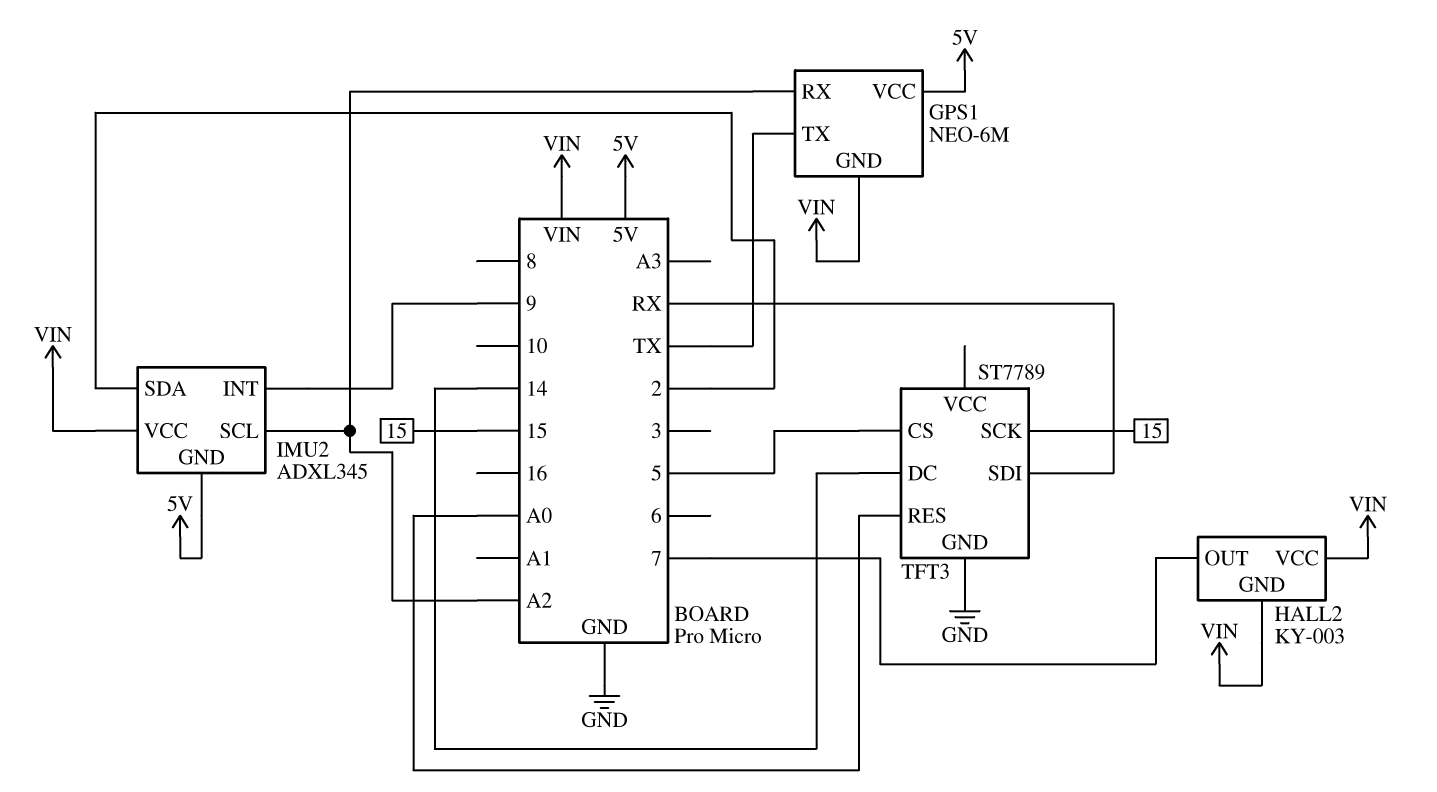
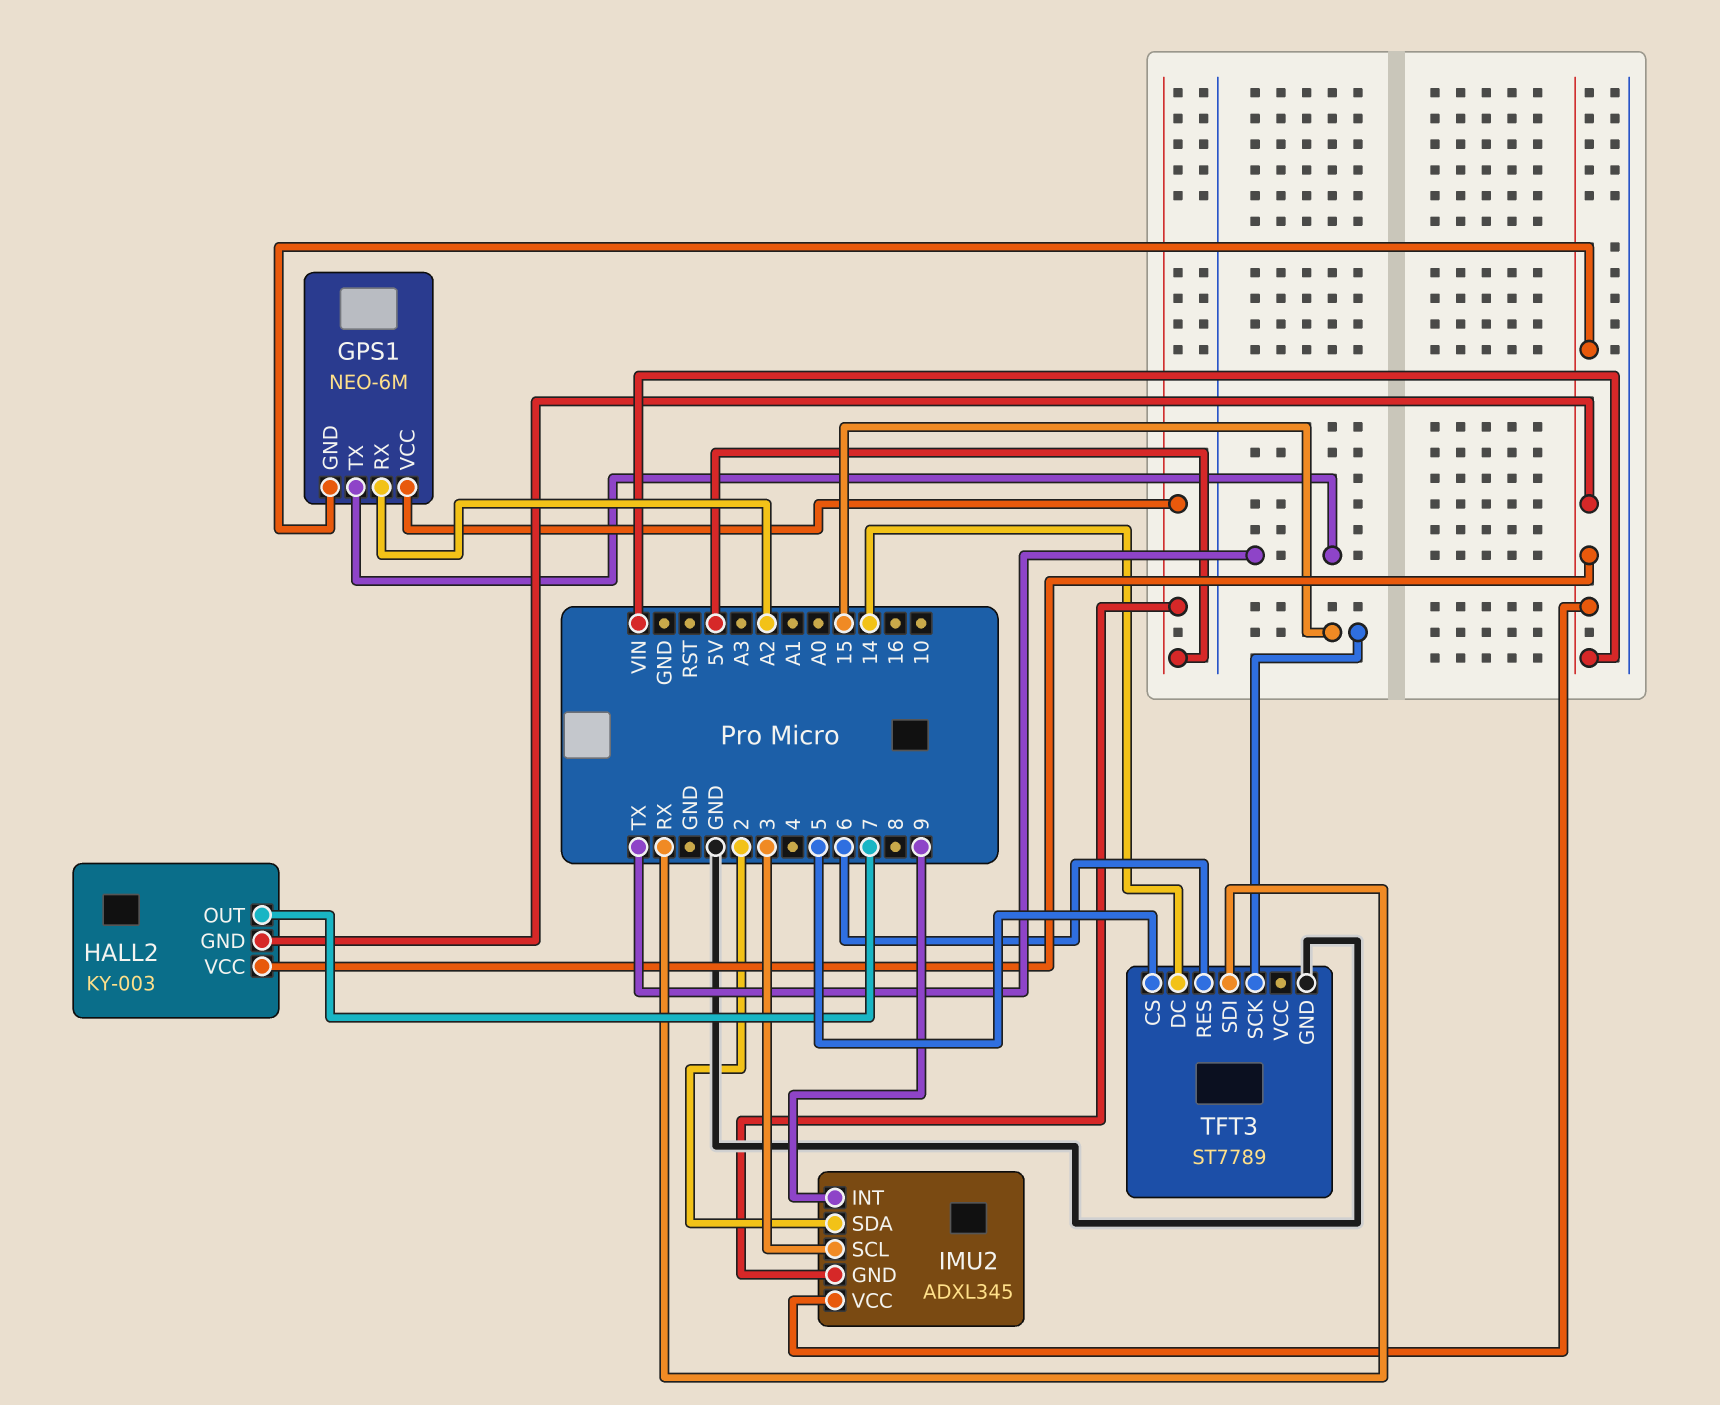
IMU2 pin SCL: A2 -> 3
TFT3 pin RES: A0 -> 6

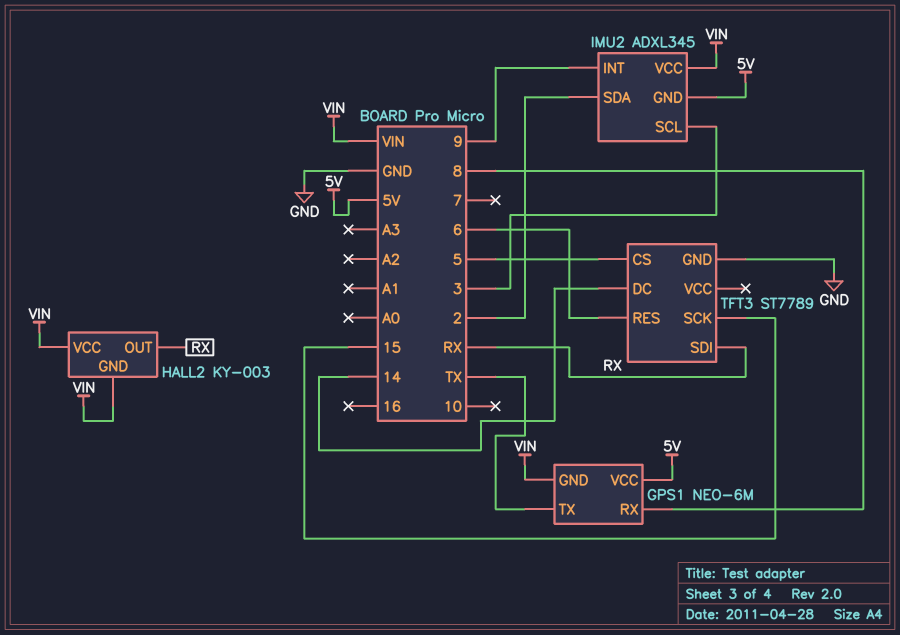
GPS1 pin RX: A2 -> 8
HALL2 pin OUT: 7 -> RX

